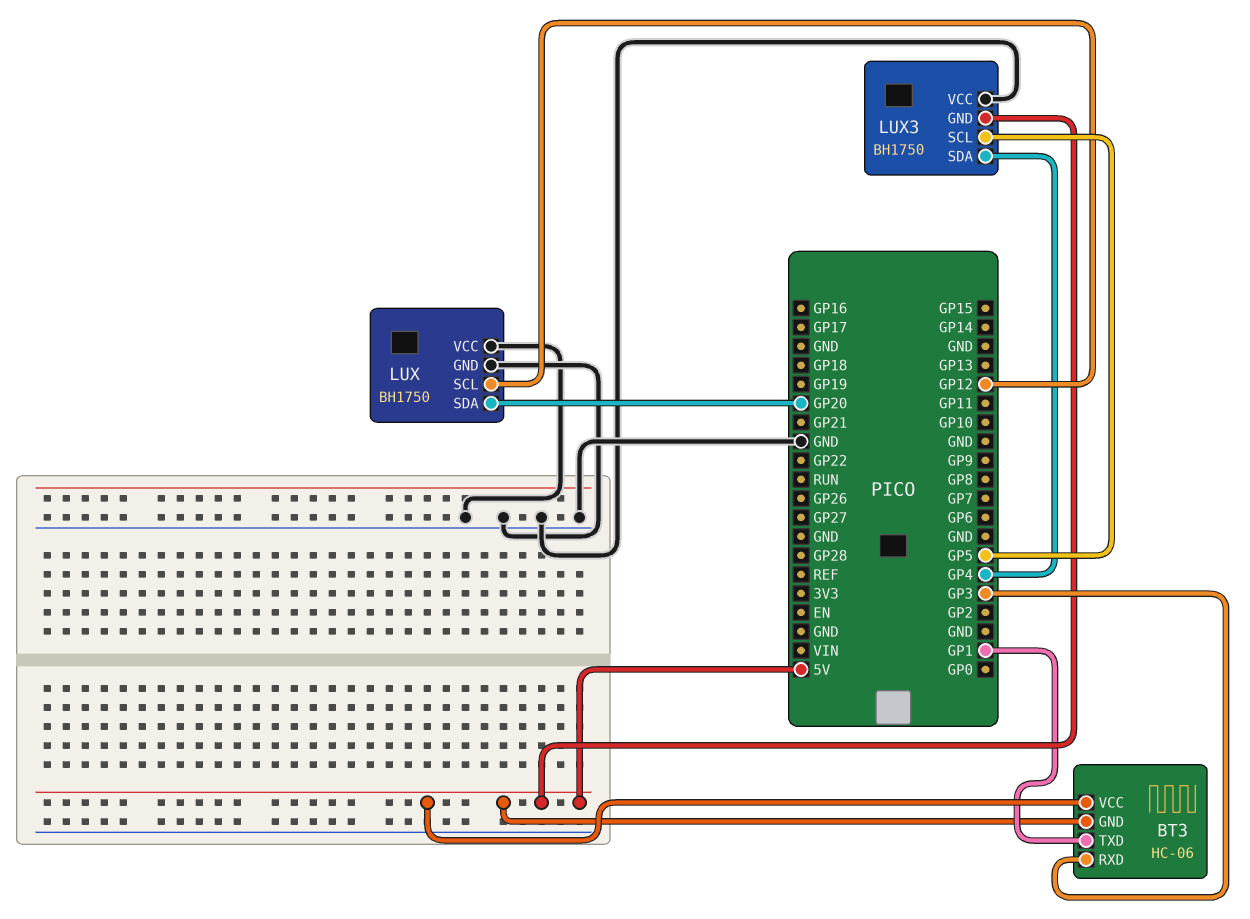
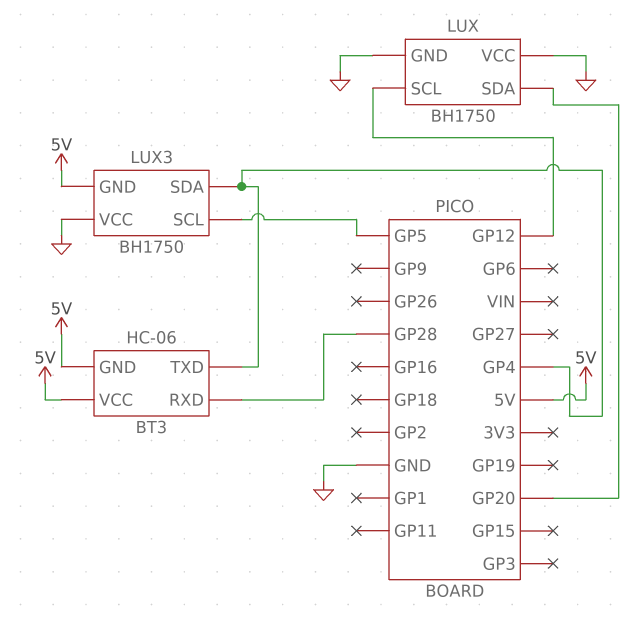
BT3 pin RXD: GP3 -> GP28
BT3 pin TXD: GP1 -> GP4

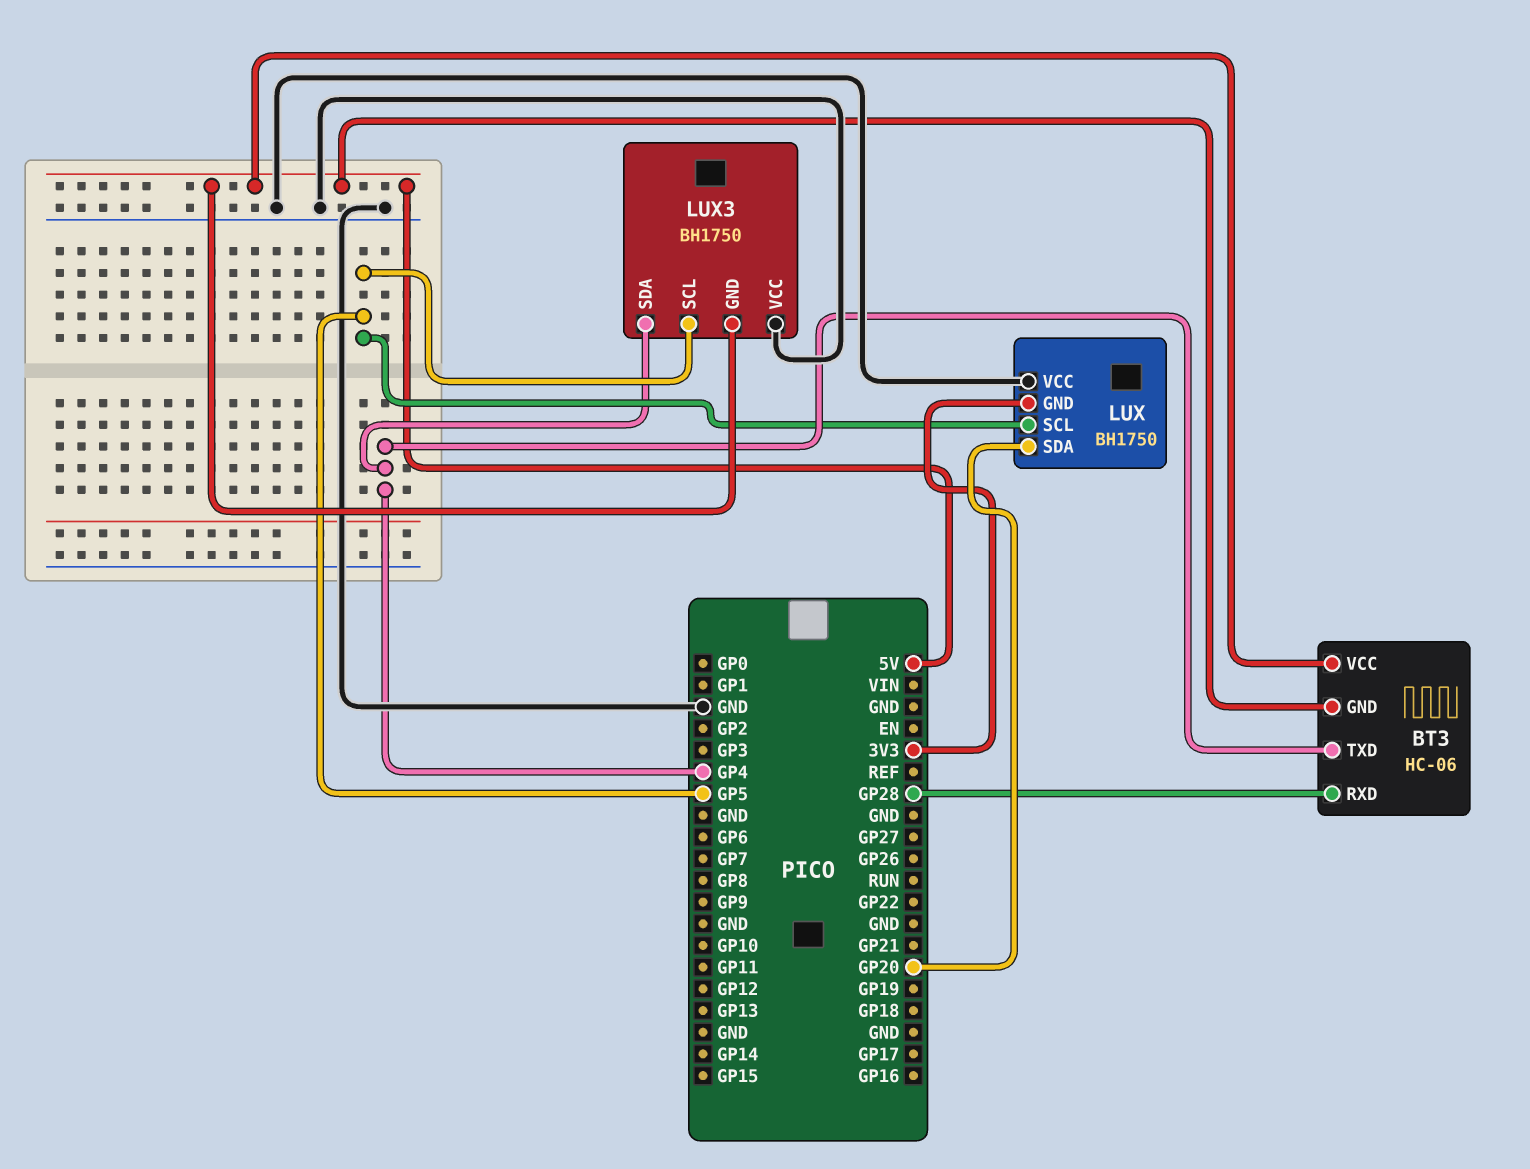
LUX pin GND: GND -> 3V3
LUX pin SCL: GP12 -> GP5

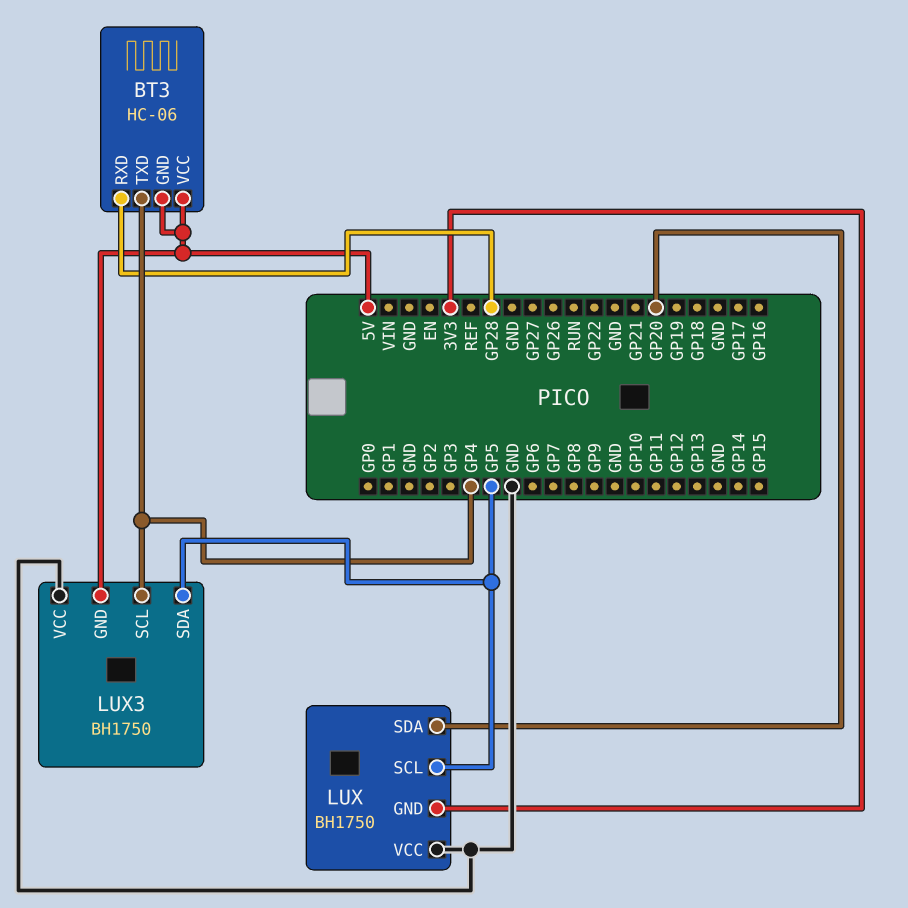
LUX3 pin SCL: GP5 -> GP4
LUX3 pin SDA: GP4 -> GP5

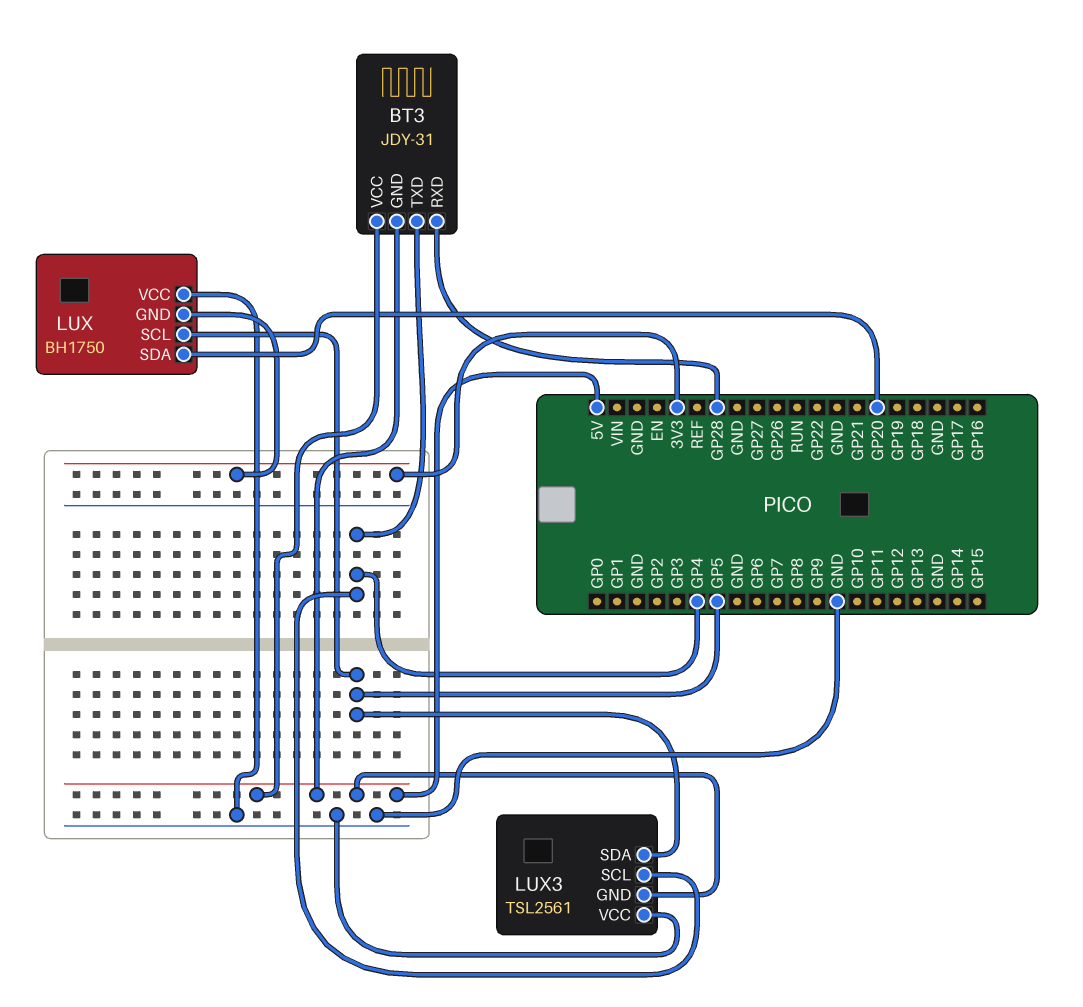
BT3: HC-06 -> JDY-31
LUX3: BH1750 -> TSL2561

